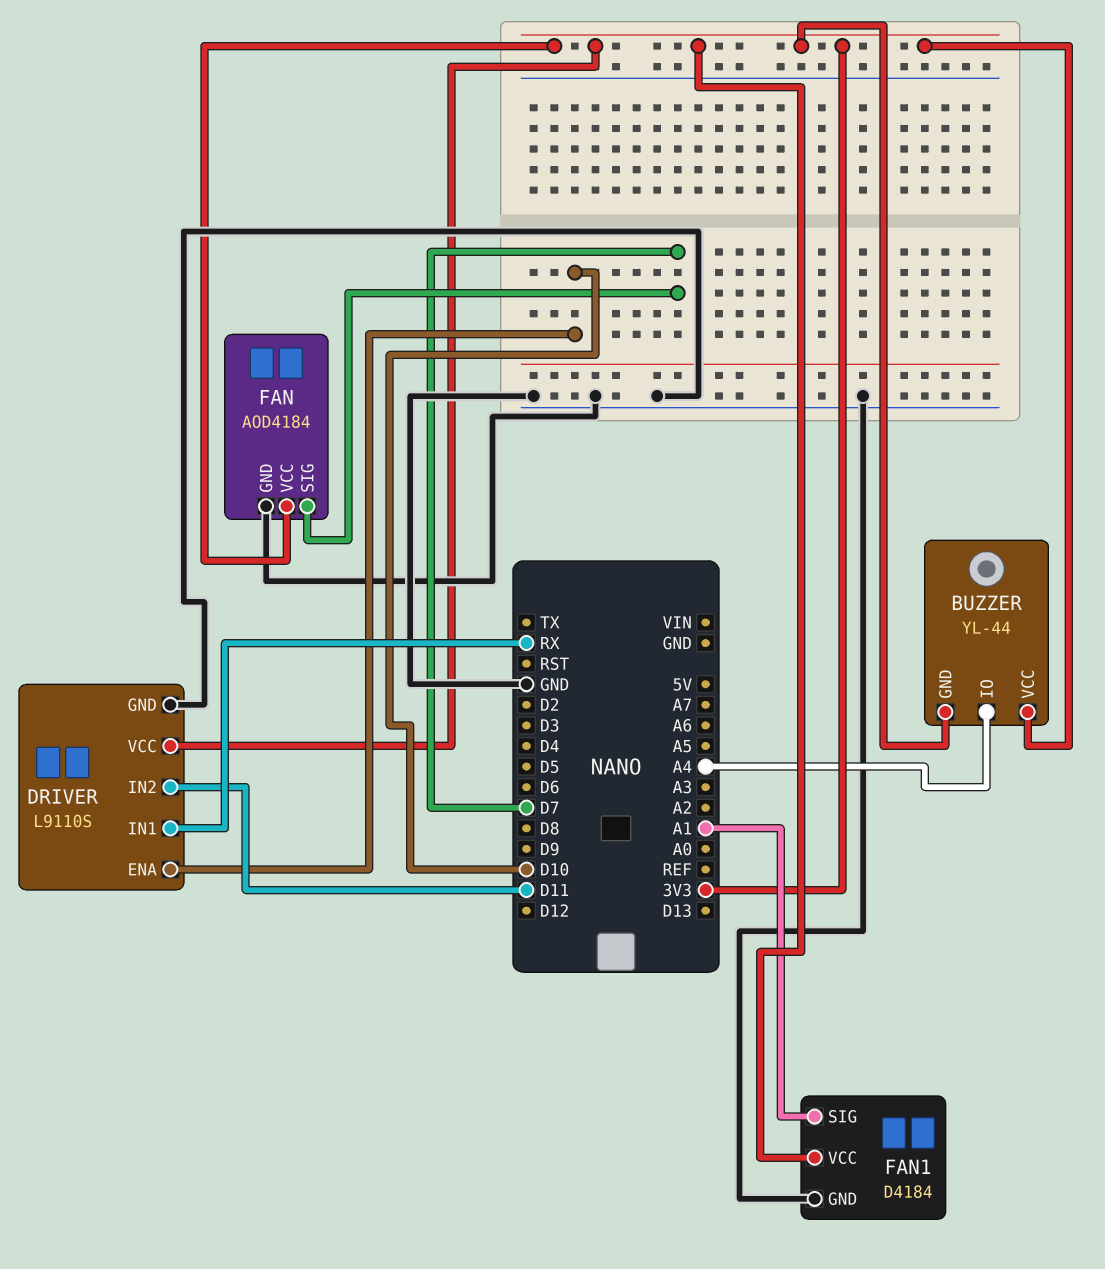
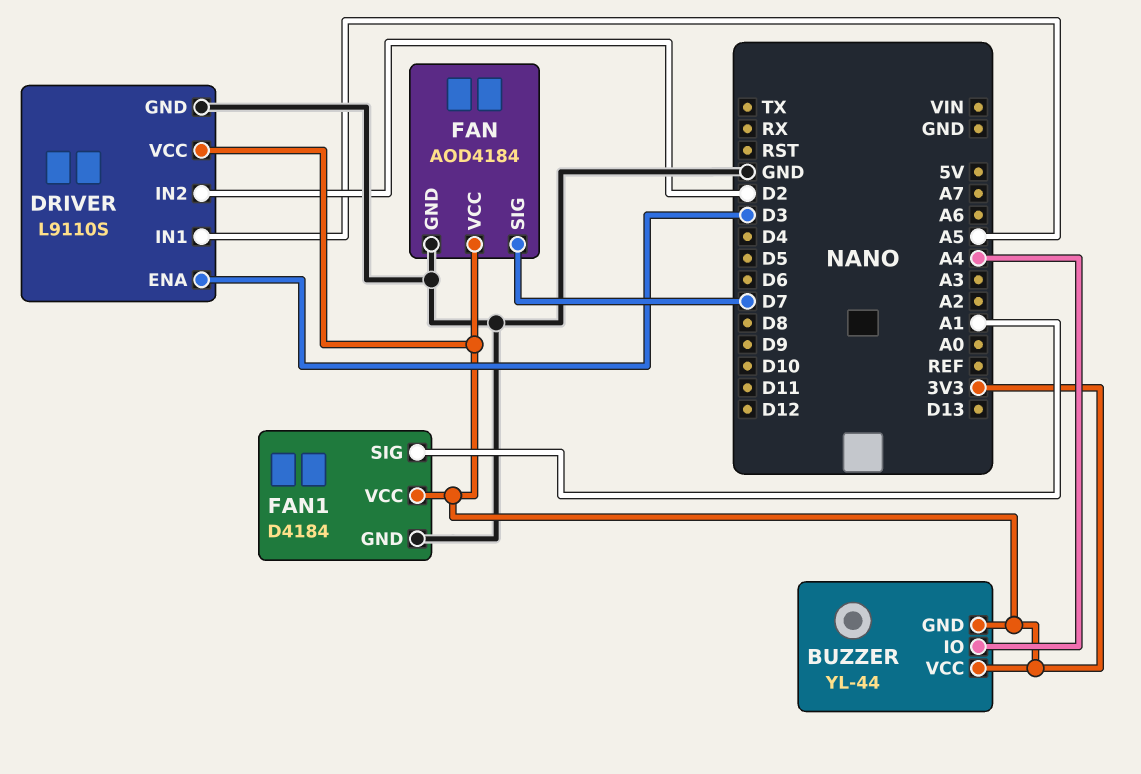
DRIVER pin ENA: D10 -> D3
DRIVER pin IN1: RX -> A5
DRIVER pin IN2: D11 -> D2

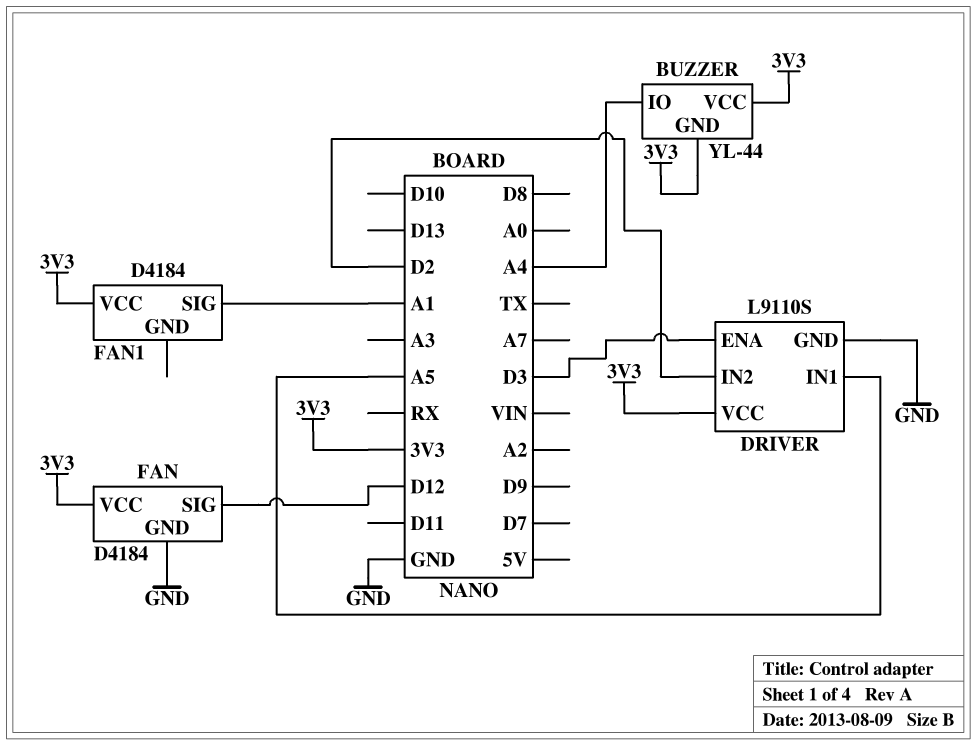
FAN: AOD4184 -> D4184
FAN pin SIG: D7 -> D12
FAN1 pin GND: GND -> none

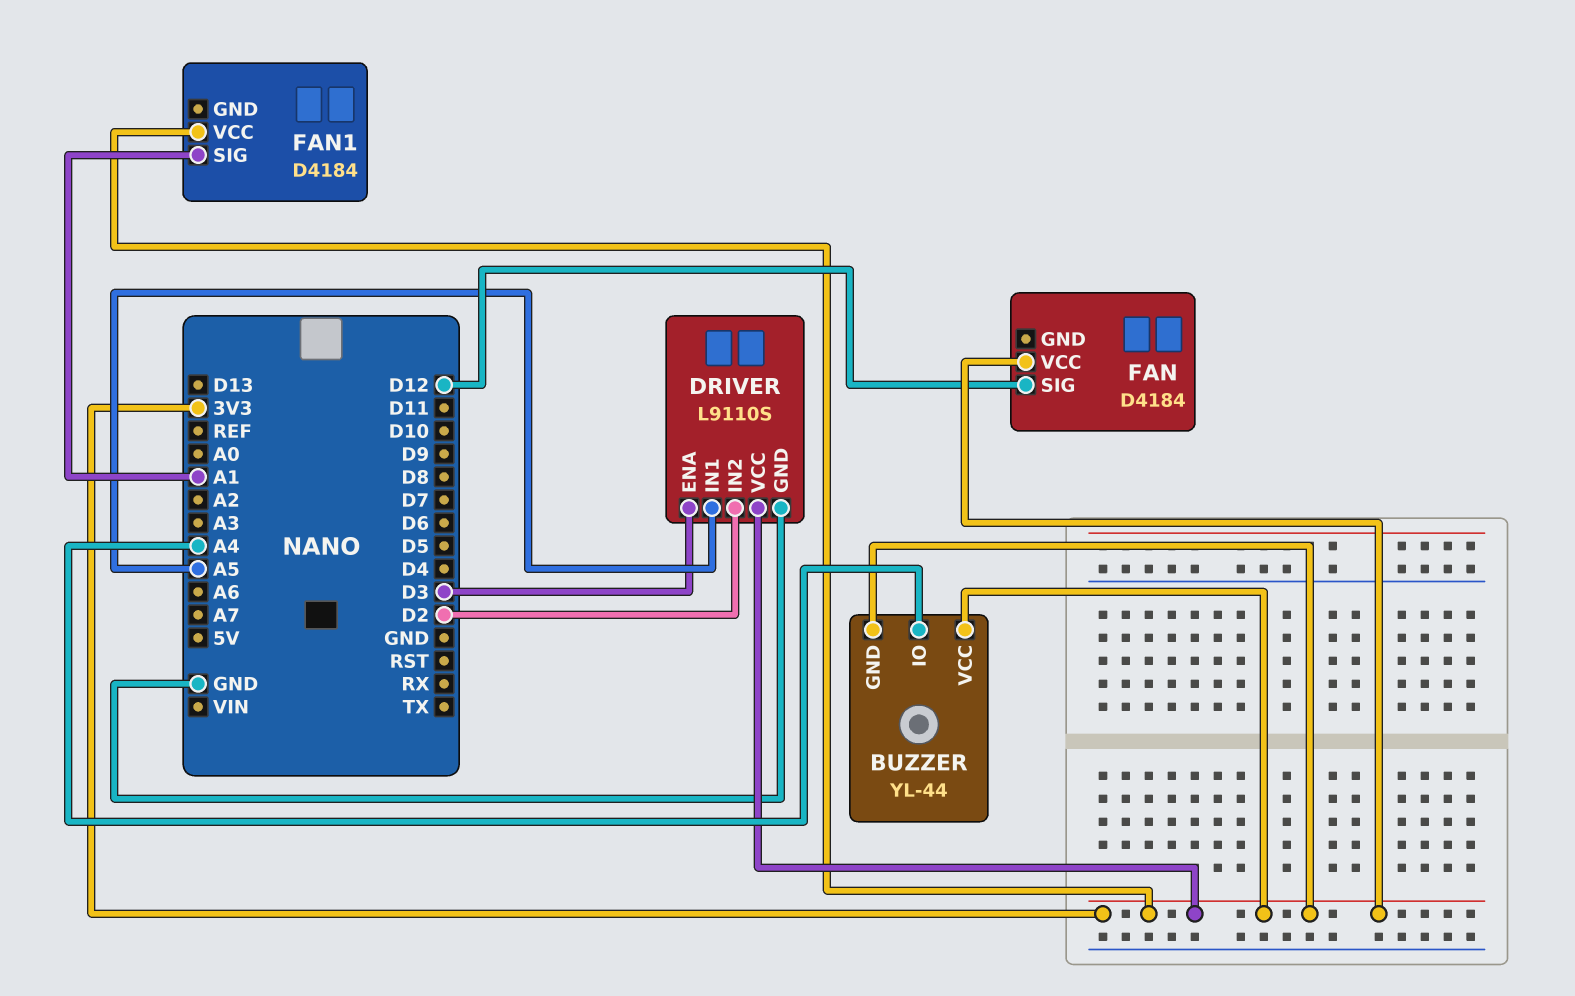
FAN pin GND: GND -> none

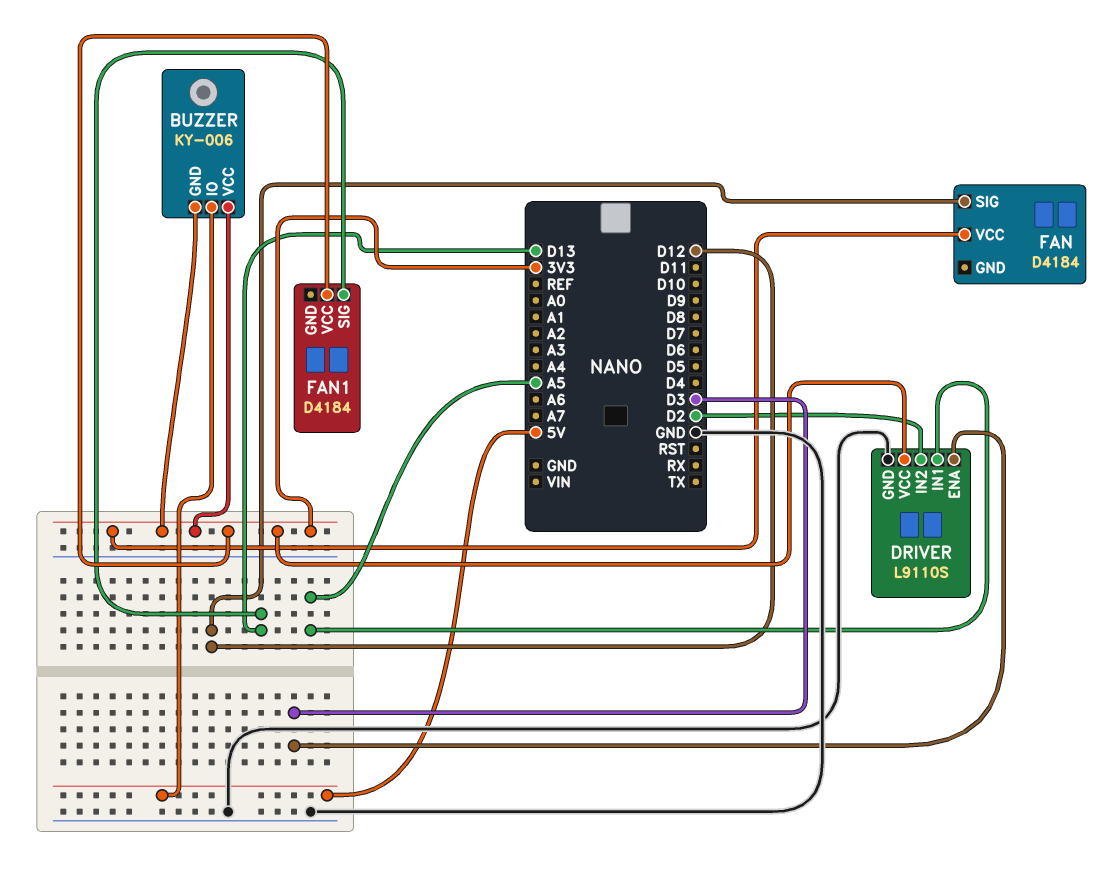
BUZZER: YL-44 -> KY-006
BUZZER pin IO: A4 -> 5V
FAN1 pin SIG: A1 -> D13

